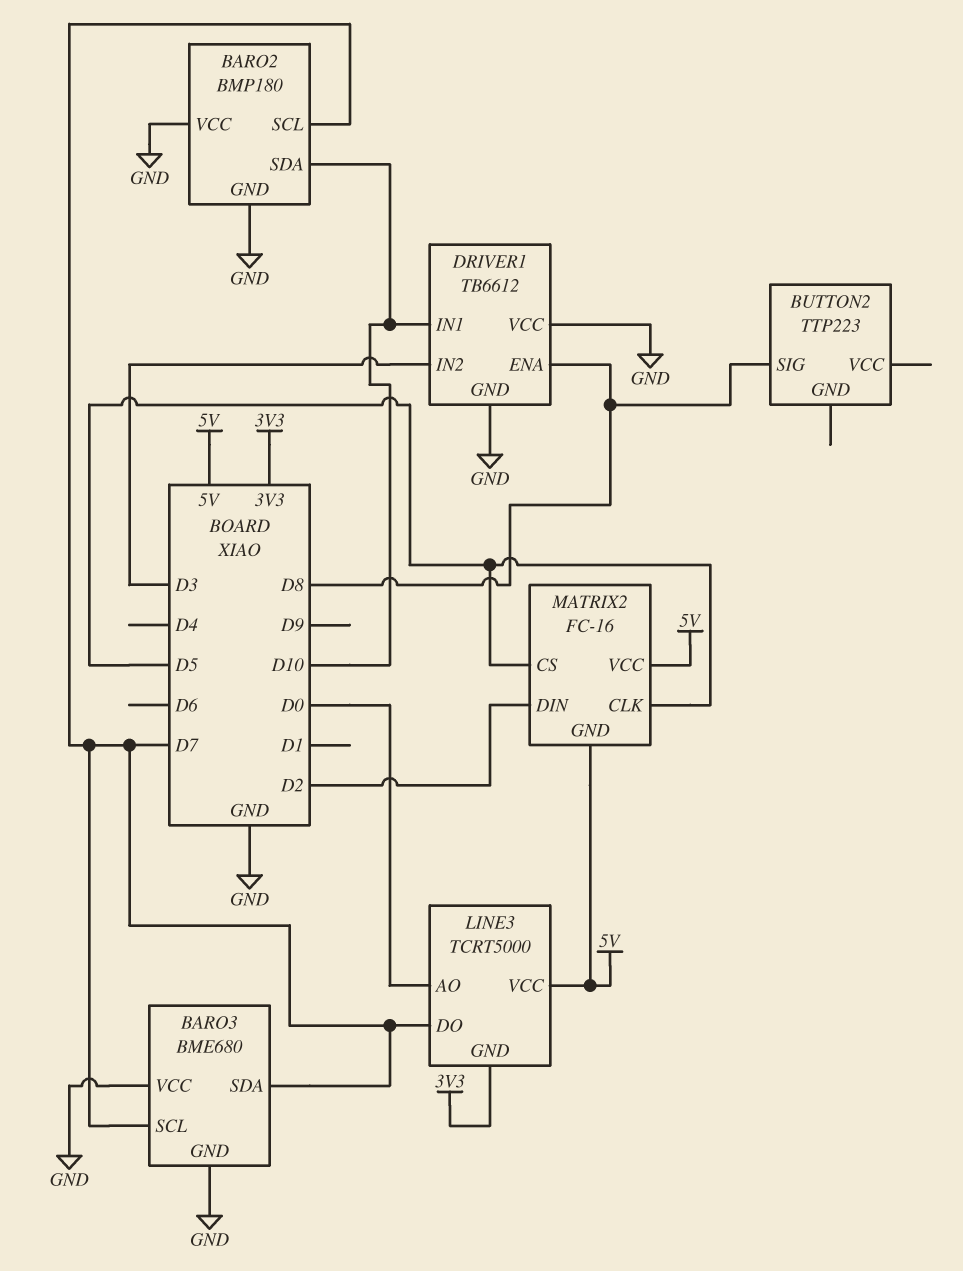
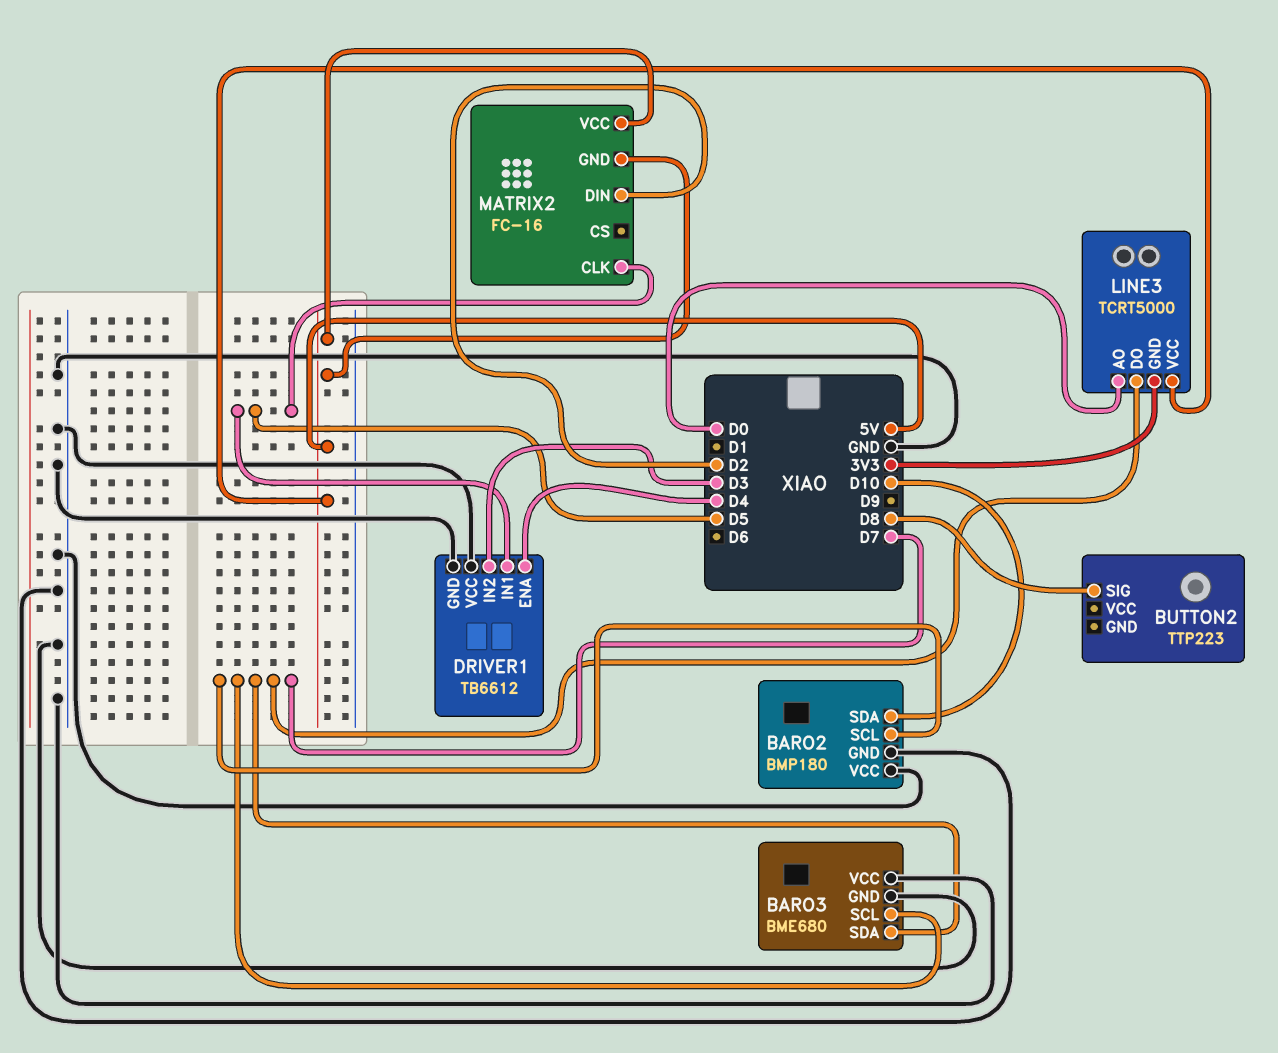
DRIVER1 pin ENA: D8 -> D4
DRIVER1 pin IN1: D10 -> D5
MATRIX2 pin CS: D5 -> none

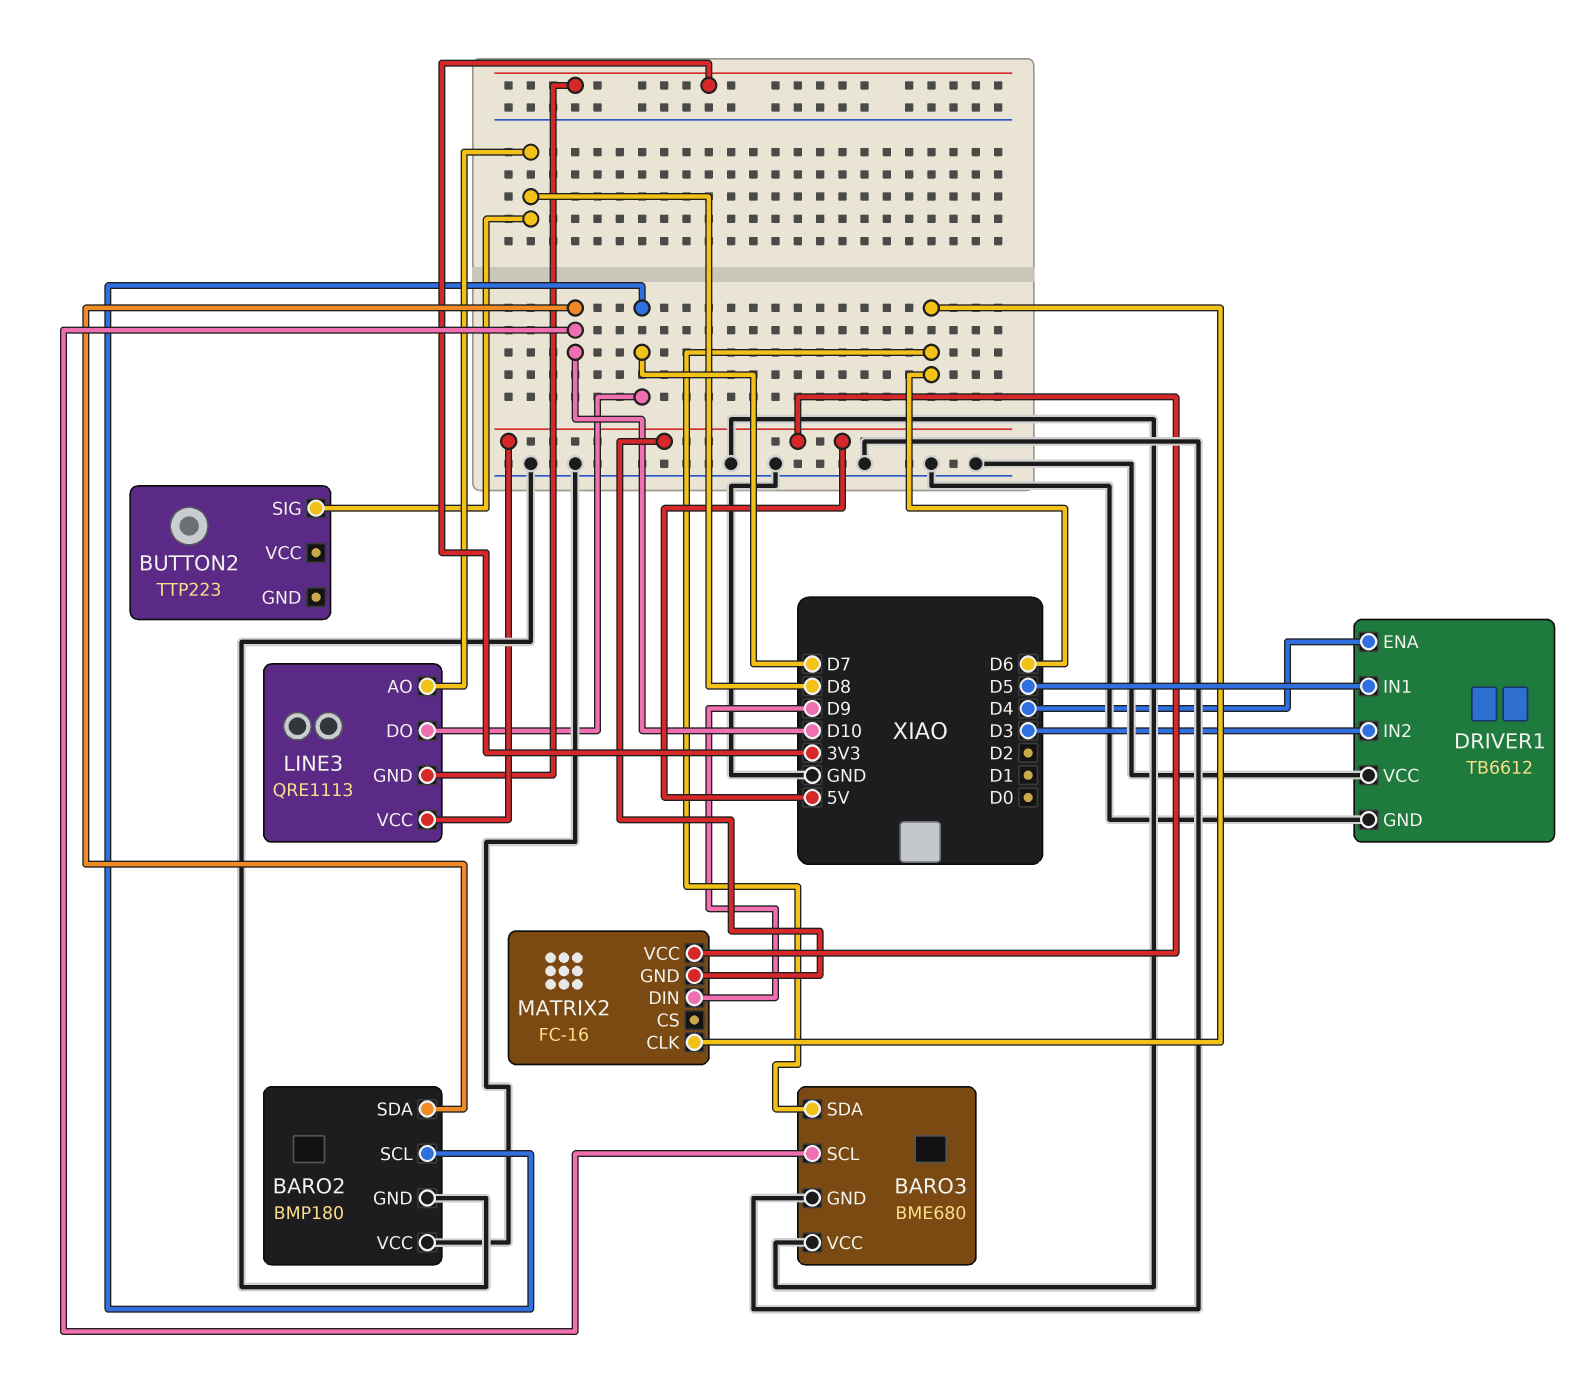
BARO3 pin SCL: D7 -> D10
BARO3 pin SDA: D7 -> D6
LINE3: TCRT5000 -> QRE1113
LINE3 pin AO: D0 -> D8
MATRIX2 pin CLK: D5 -> D6
MATRIX2 pin DIN: D2 -> D9

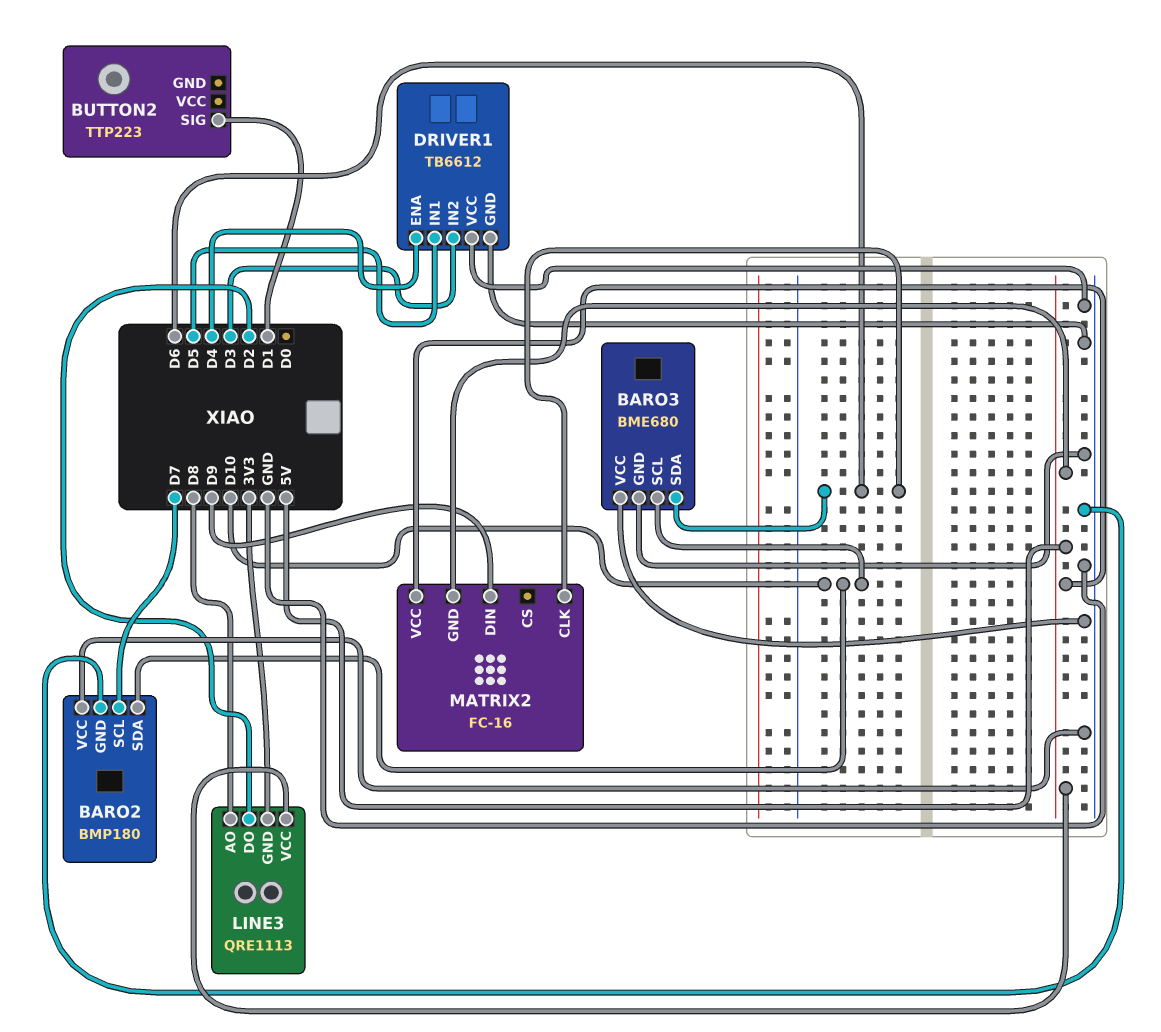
BUTTON2 pin SIG: D8 -> D1
LINE3 pin DO: D7 -> D2

